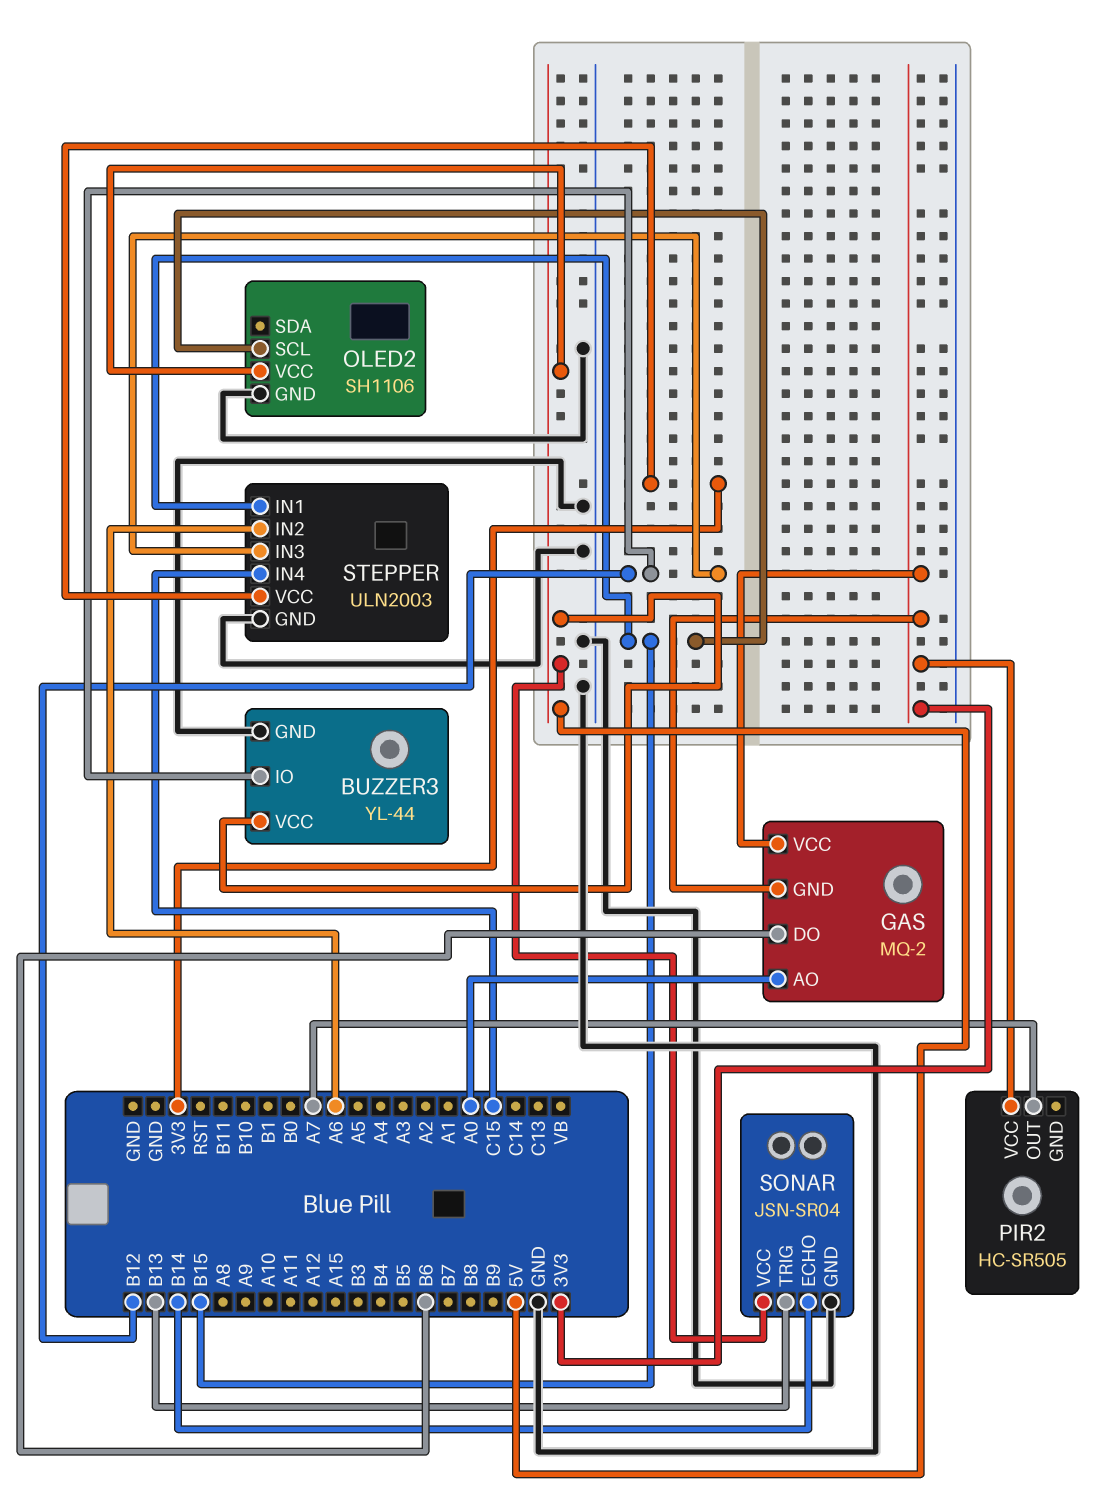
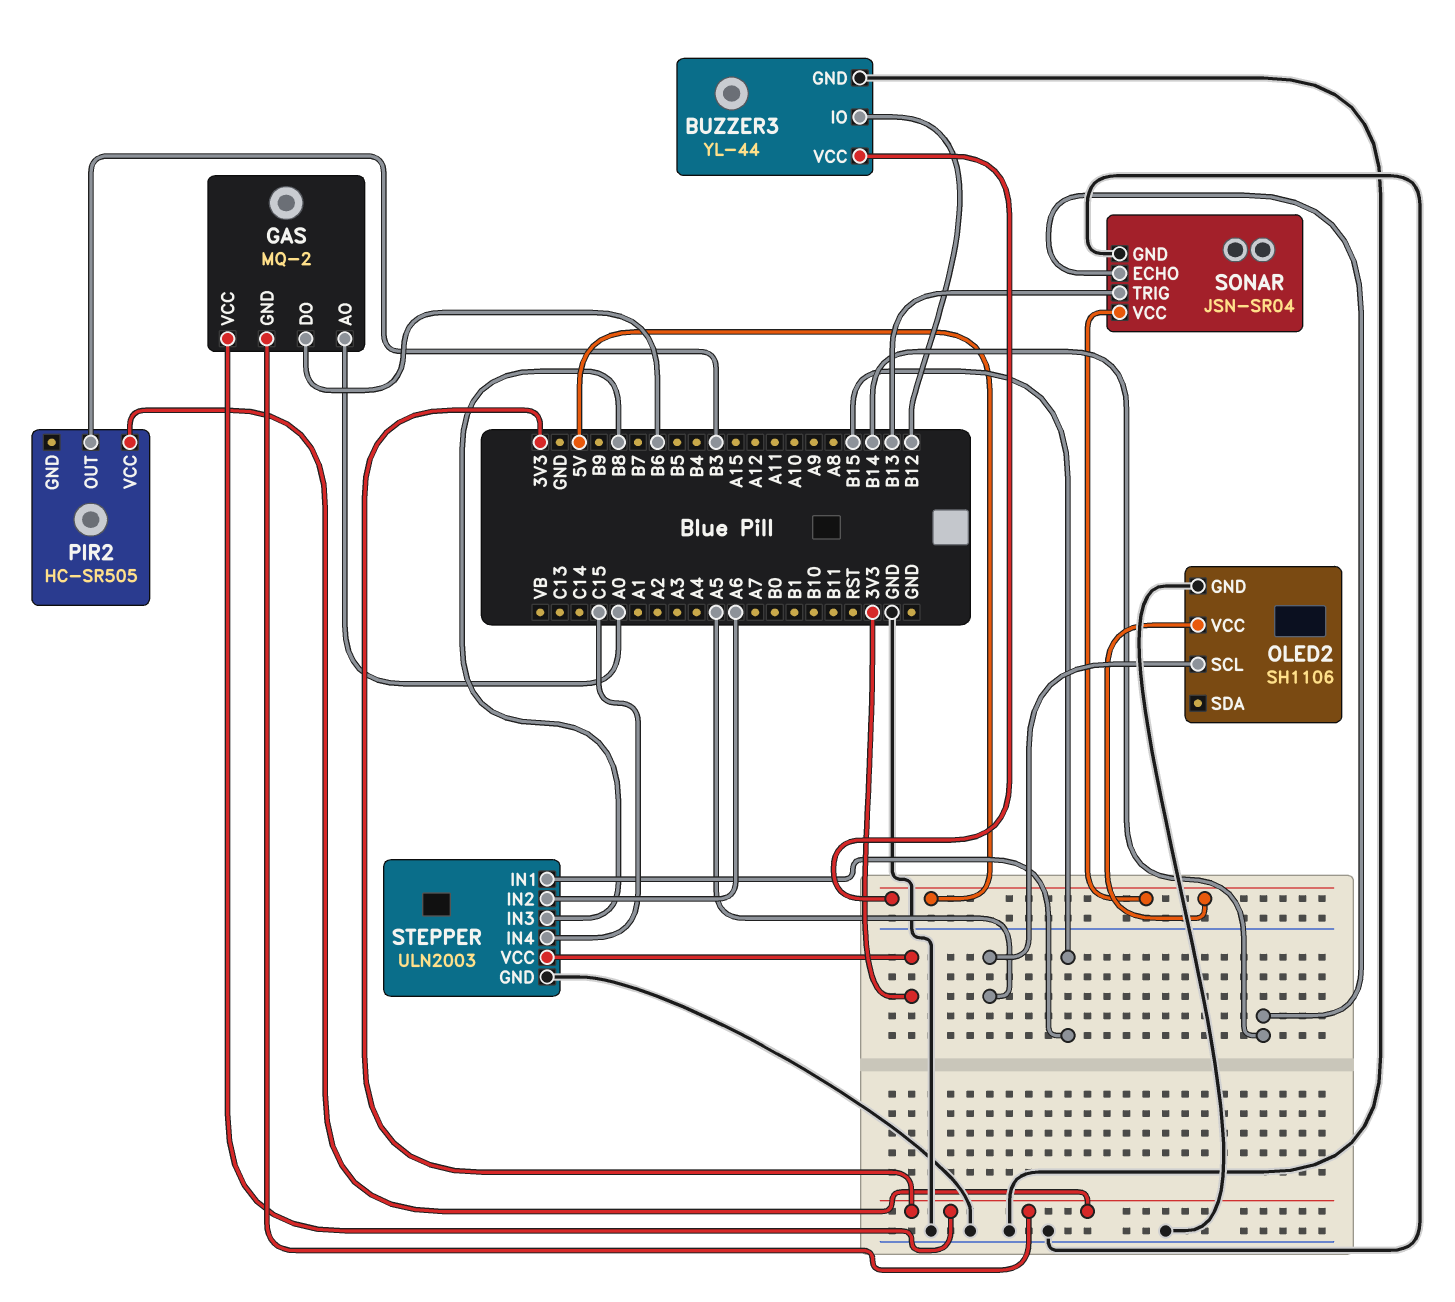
OLED2 pin SCL: B15 -> A5
PIR2 pin OUT: A7 -> B3
STEPPER pin IN3: B12 -> B8

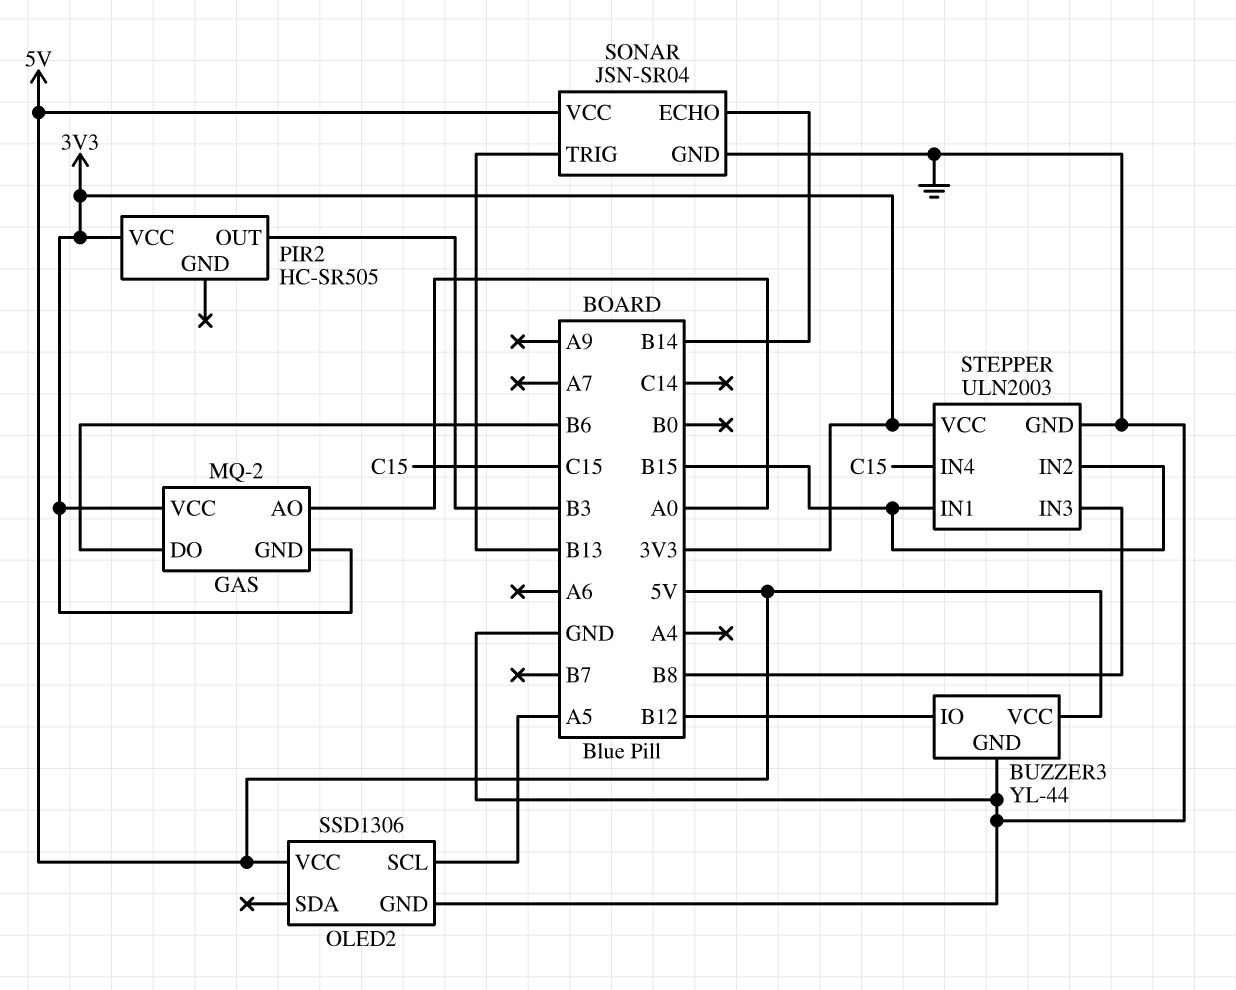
OLED2: SH1106 -> SSD1306
STEPPER pin IN2: A6 -> B15

